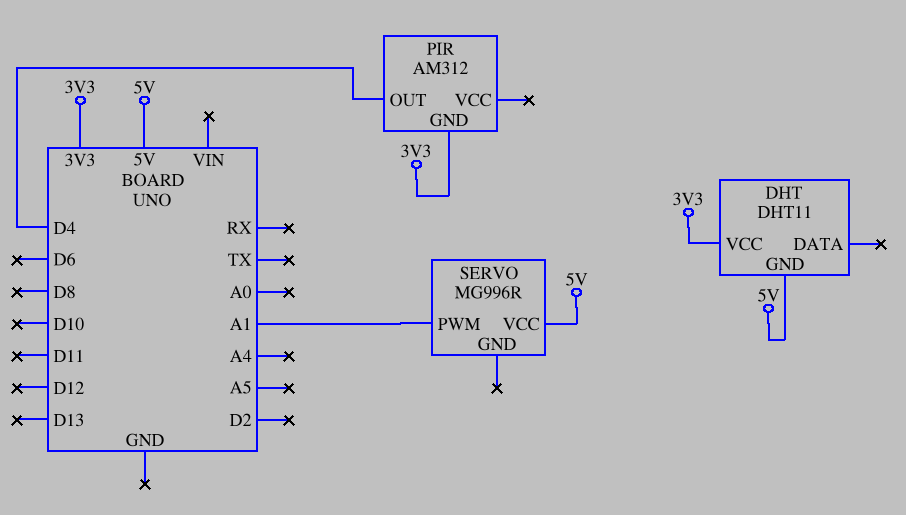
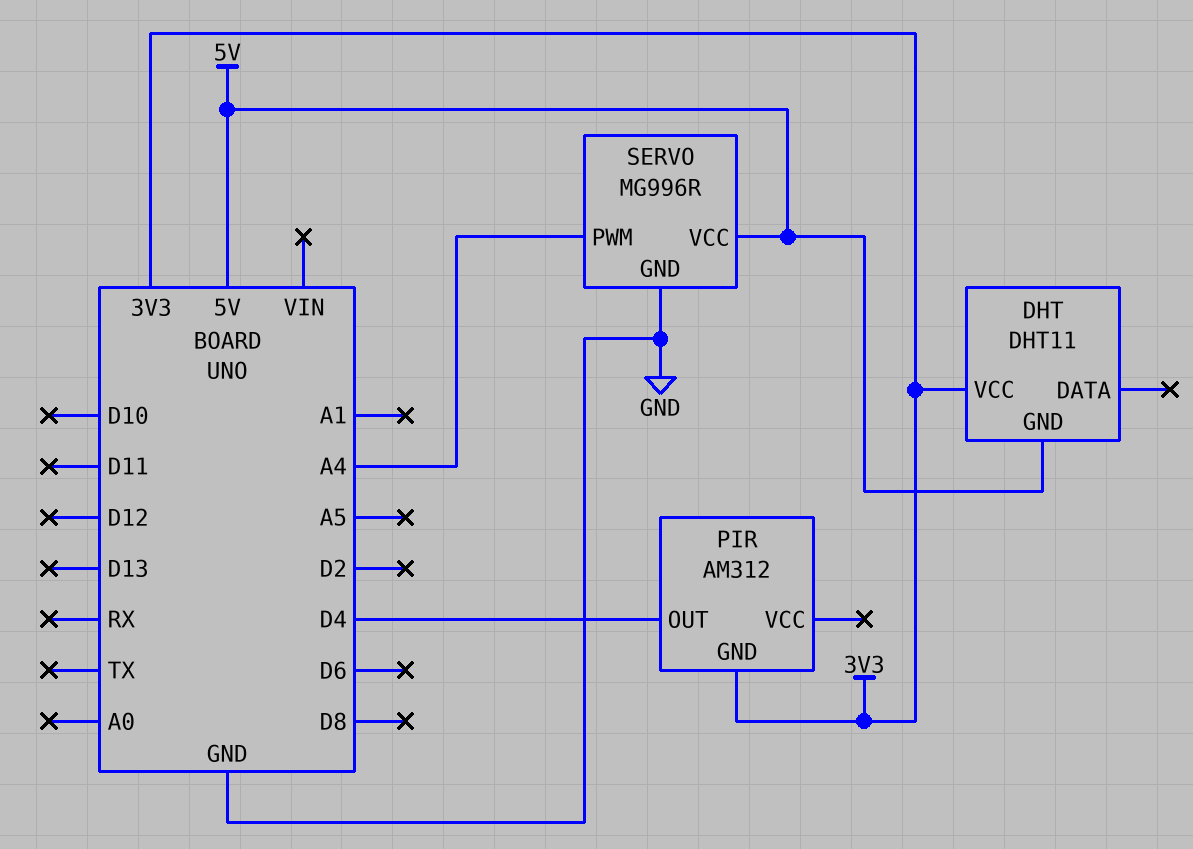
SERVO pin GND: none -> GND
SERVO pin PWM: A1 -> A4

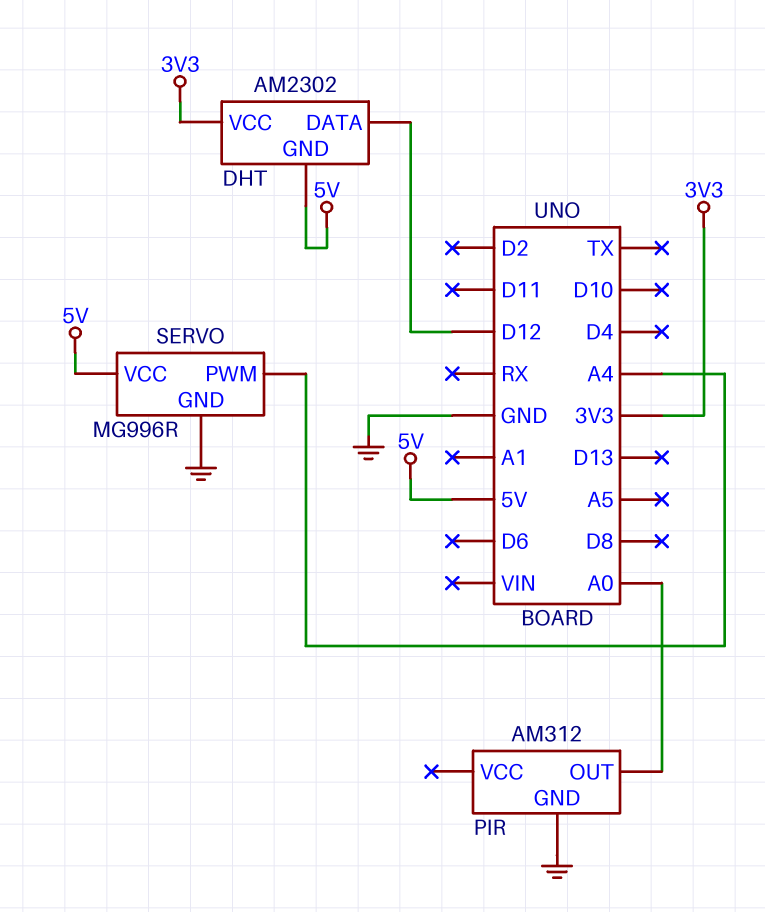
DHT: DHT11 -> AM2302
DHT pin DATA: none -> D12
PIR pin GND: 3V3 -> GND
PIR pin OUT: D4 -> A0

